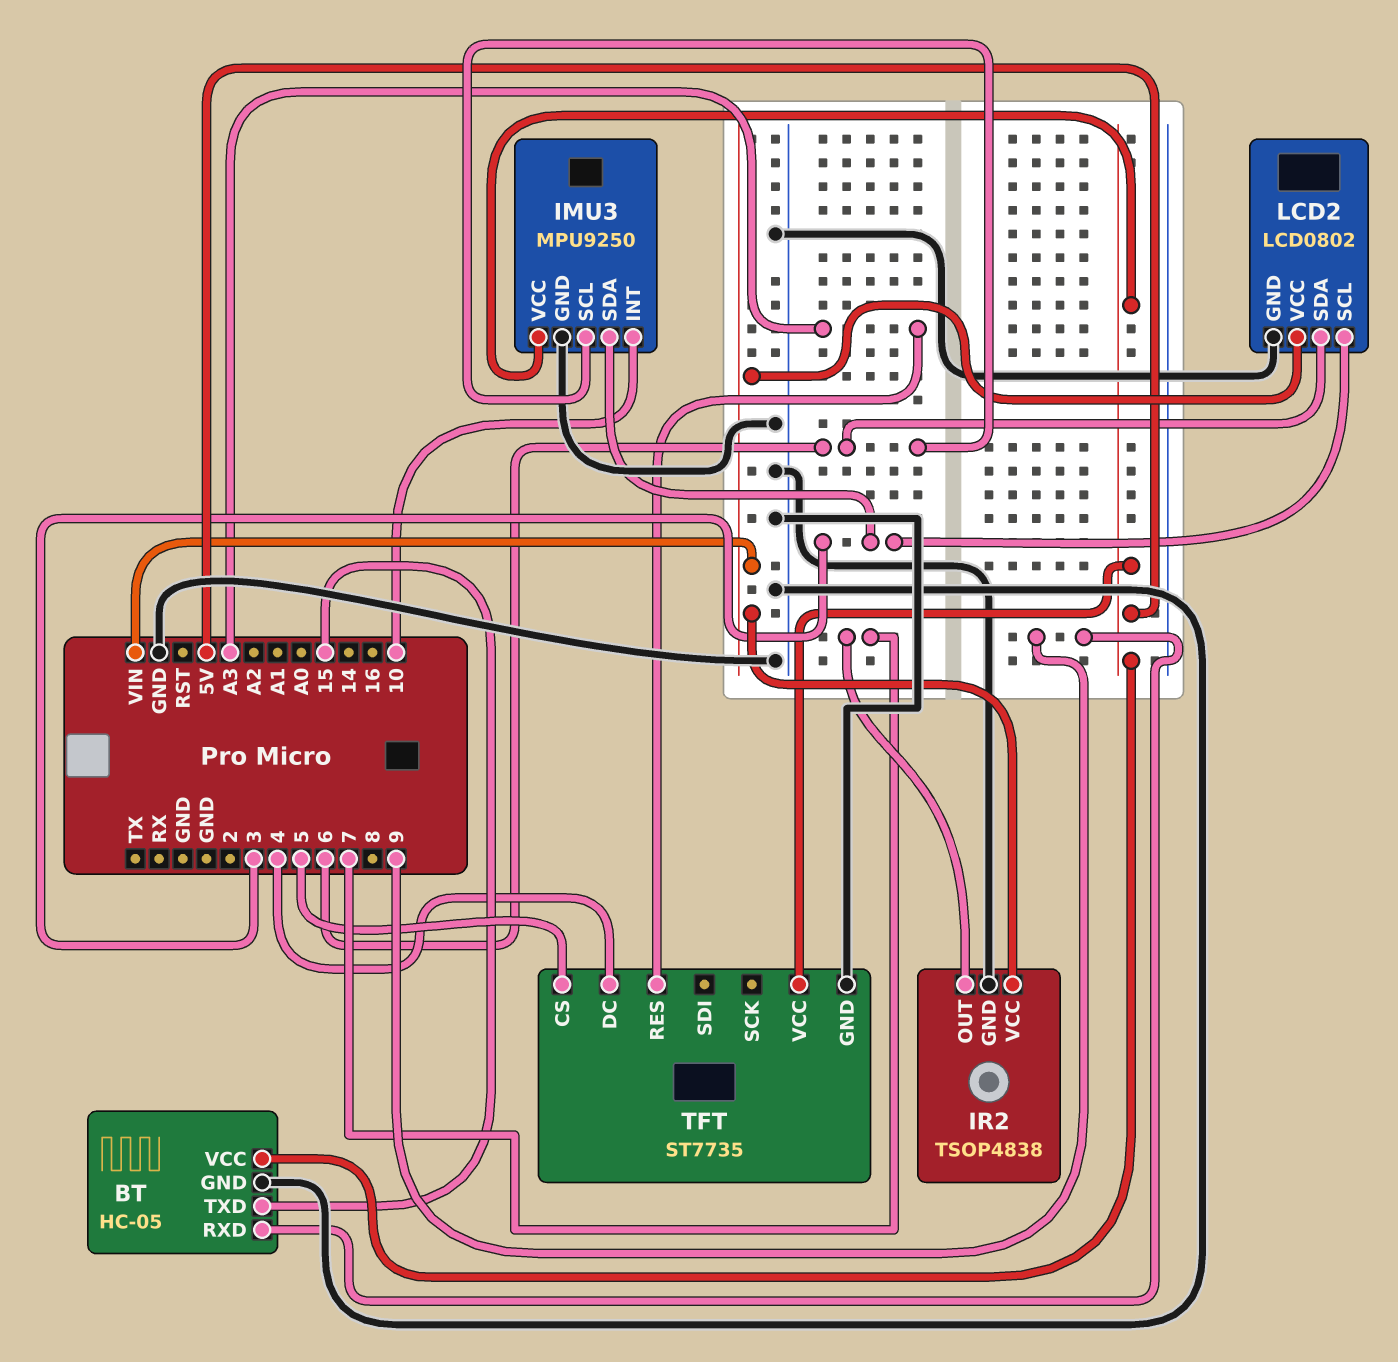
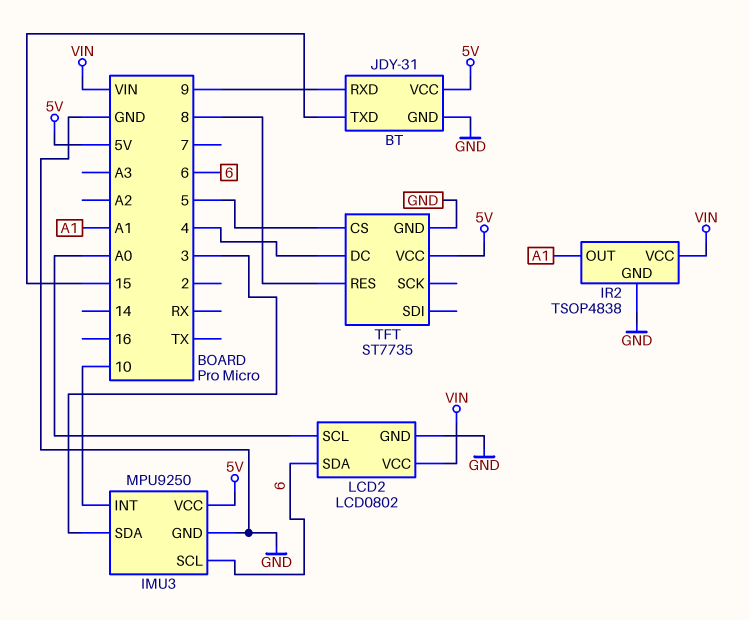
BT: HC-05 -> JDY-31
IR2 pin OUT: 7 -> A1
LCD2 pin SCL: 3 -> A0
TFT pin RES: A3 -> 8

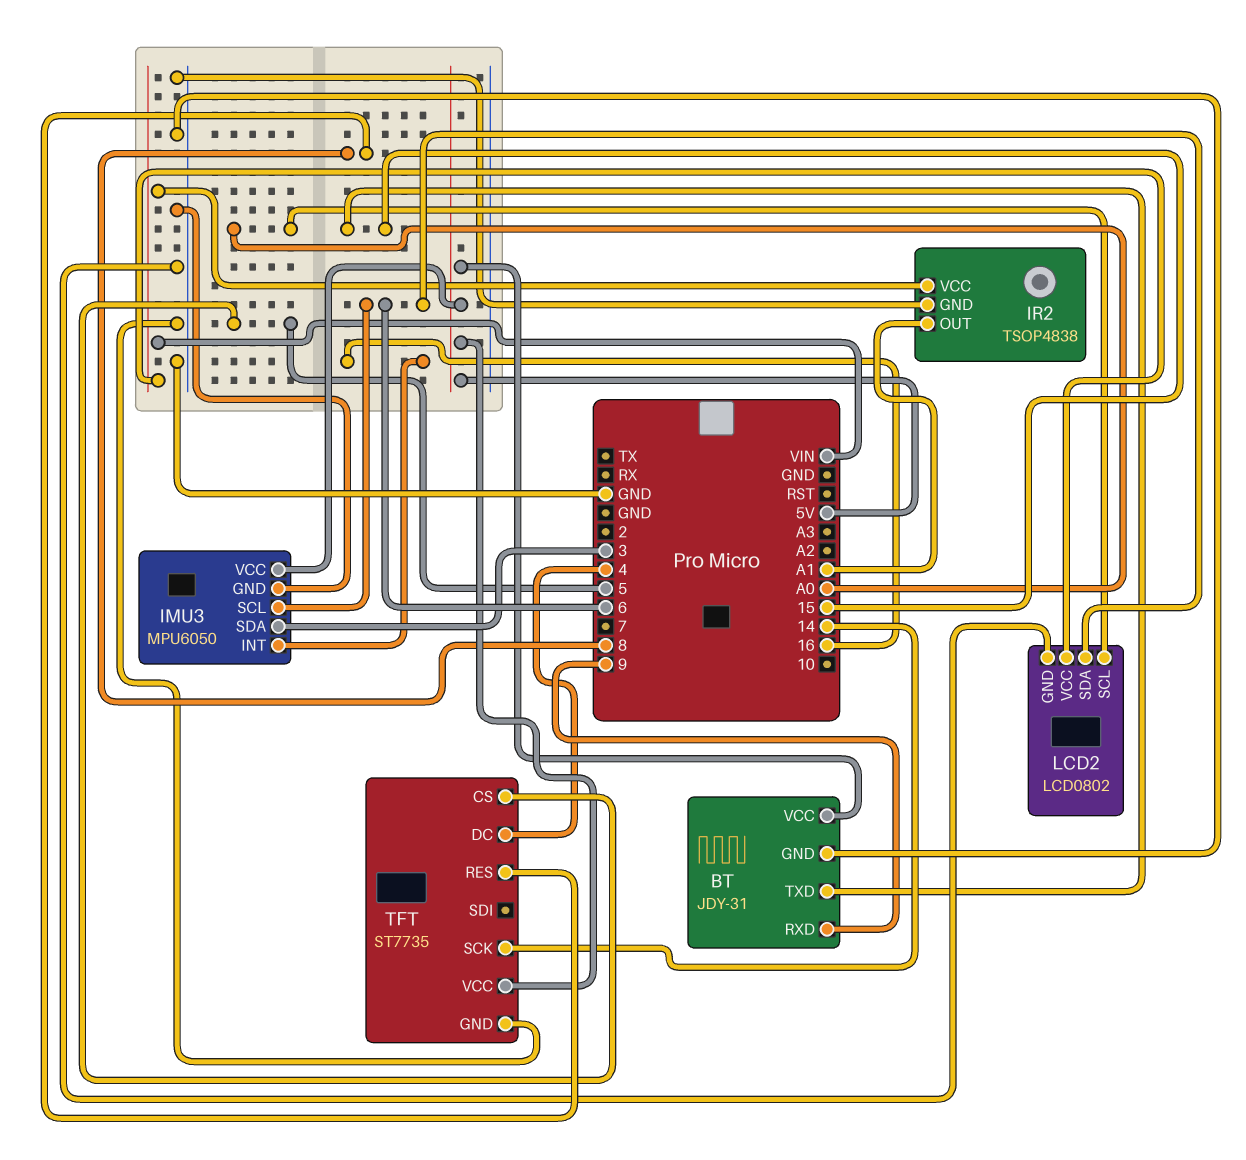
IMU3: MPU9250 -> MPU6050
IMU3 pin INT: 10 -> 16
TFT pin SCK: none -> 14

